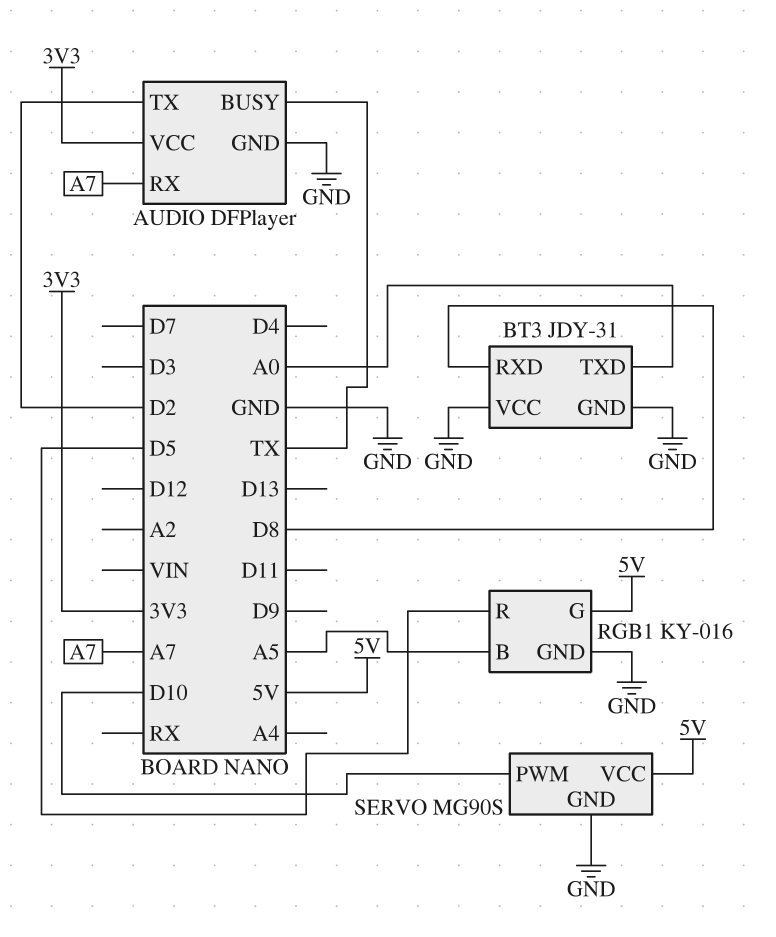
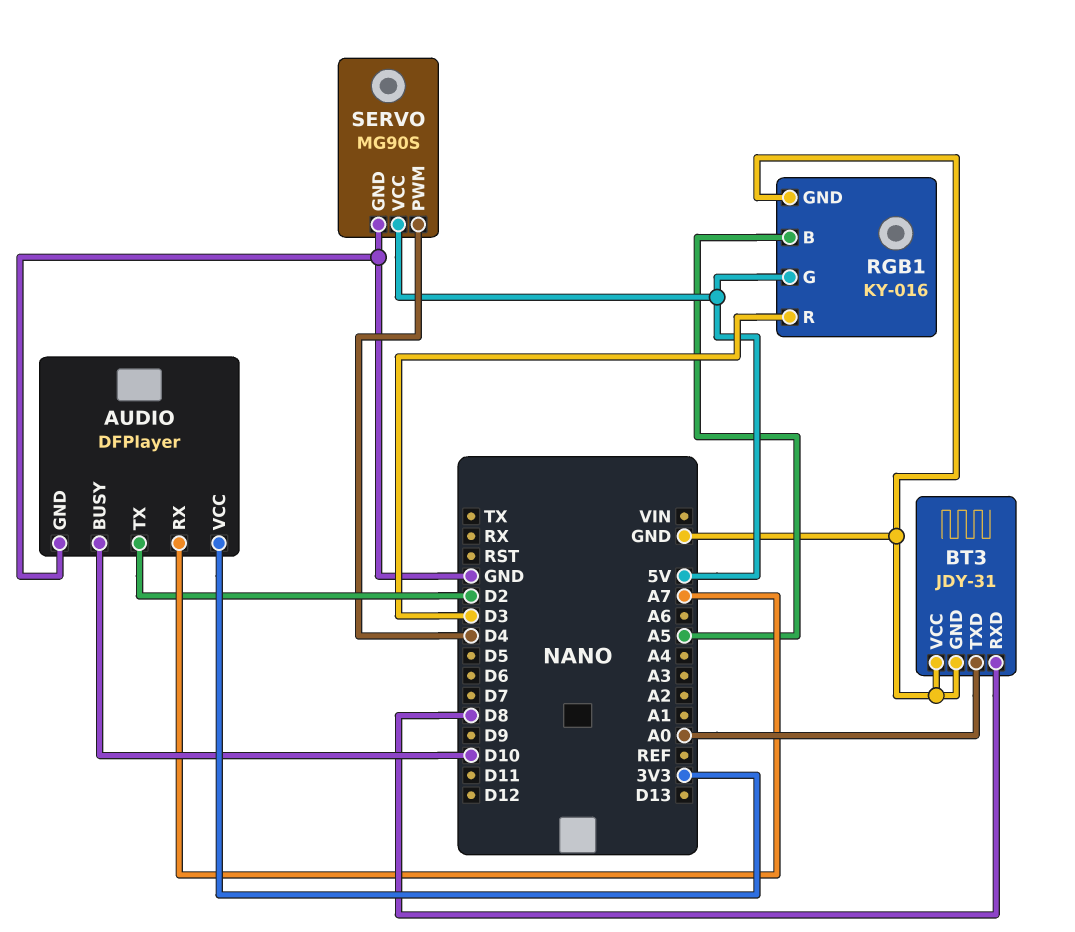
AUDIO pin BUSY: TX -> D10
RGB1 pin R: D5 -> D3
SERVO pin PWM: D10 -> D4

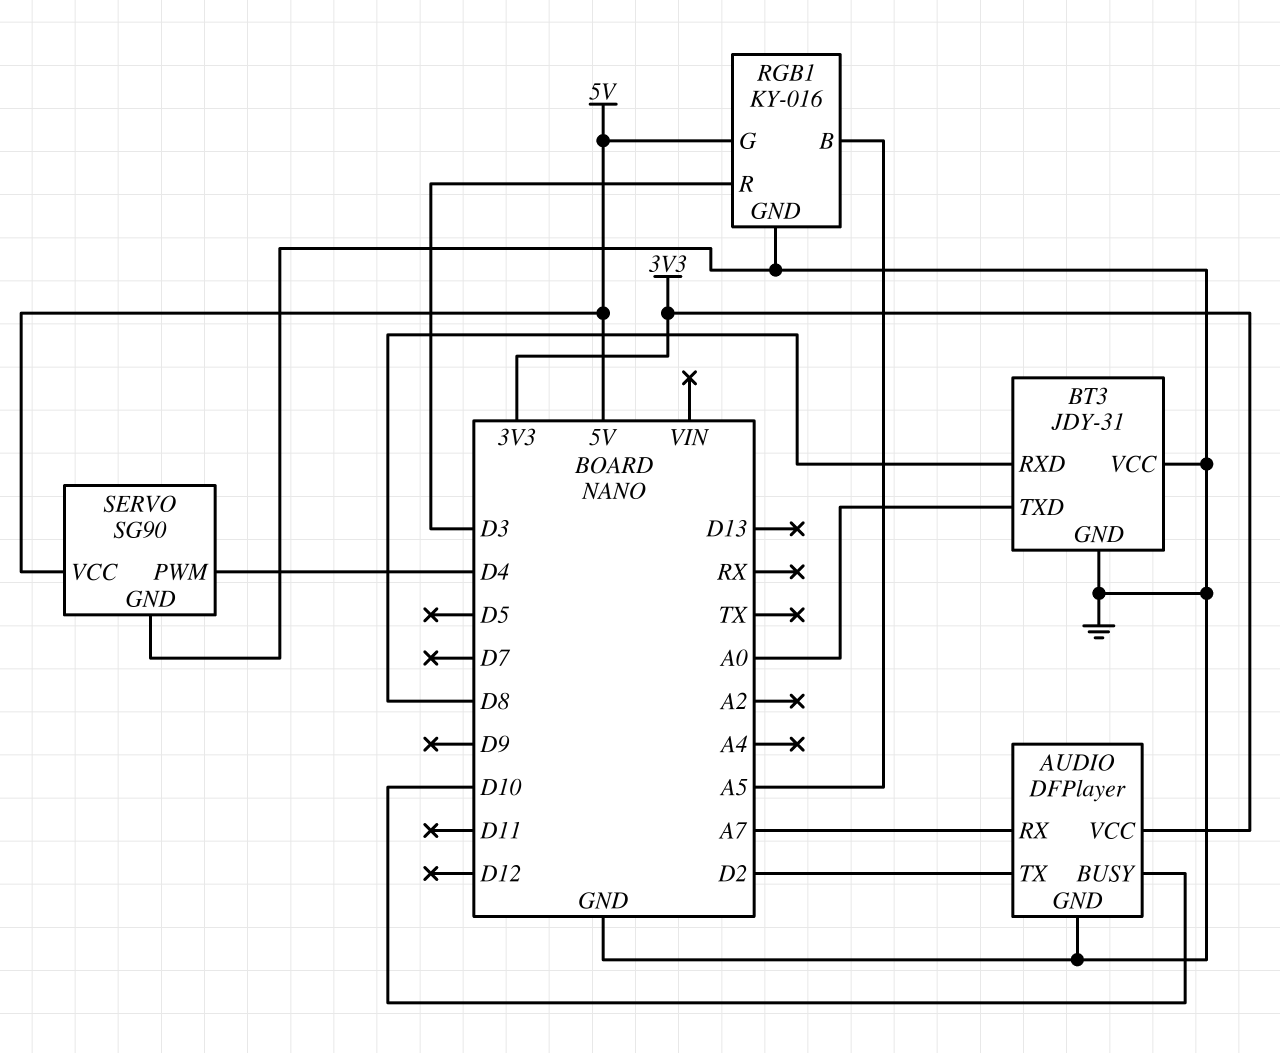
SERVO: MG90S -> SG90

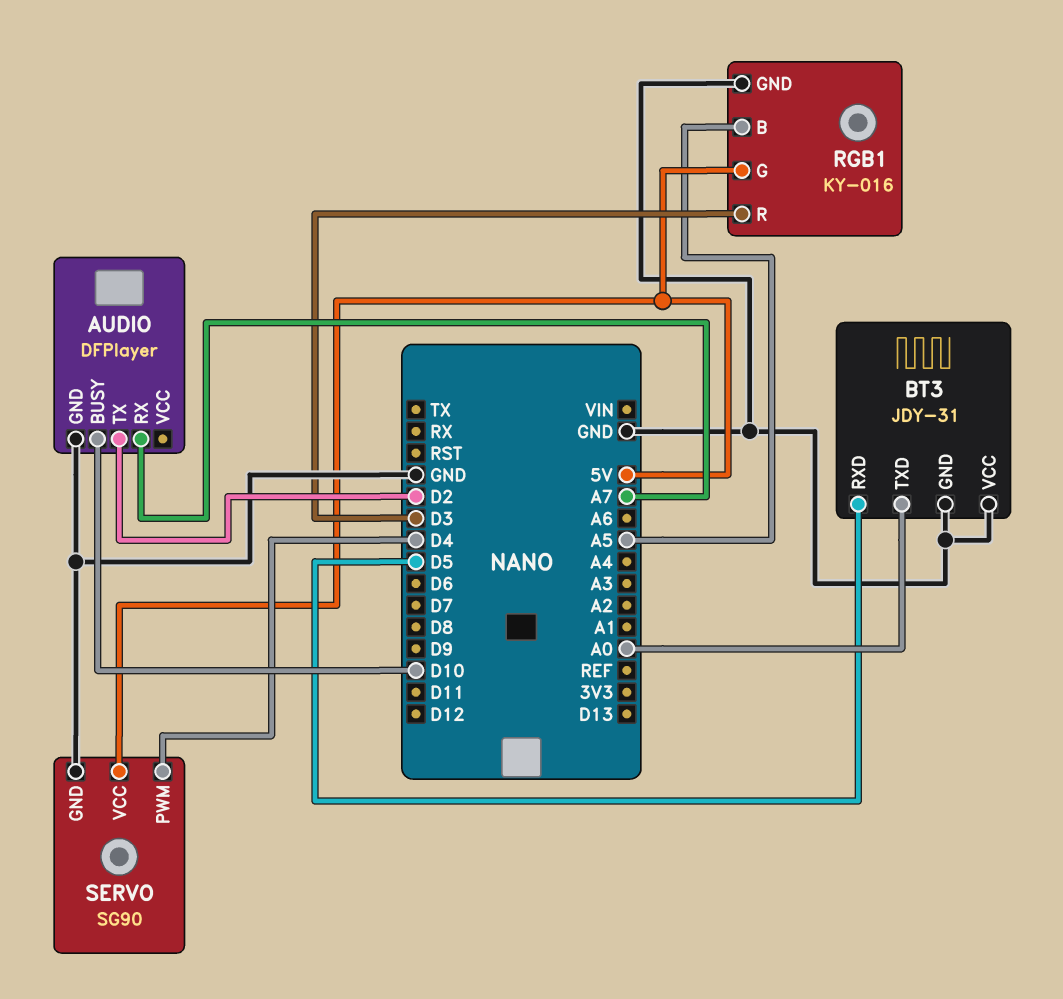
AUDIO pin VCC: 3V3 -> none
BT3 pin RXD: D8 -> D5

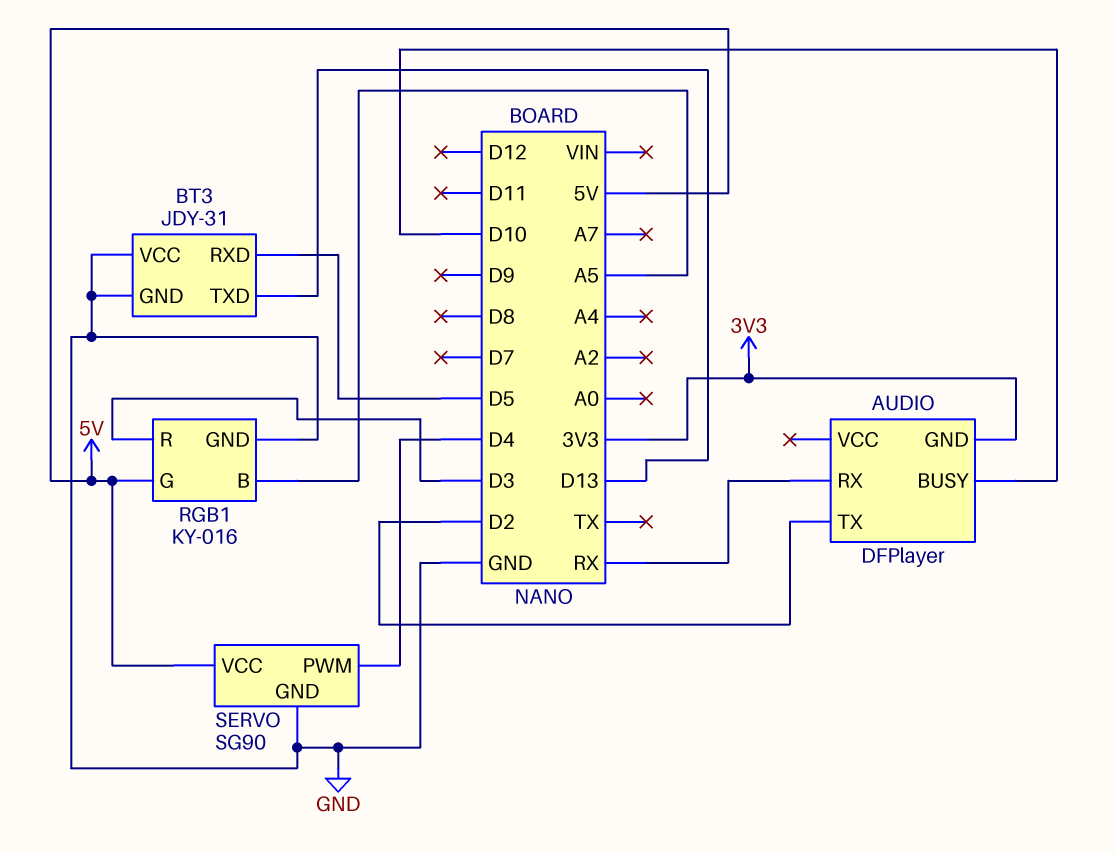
AUDIO pin GND: GND -> 3V3
AUDIO pin RX: A7 -> RX
BT3 pin TXD: A0 -> D13

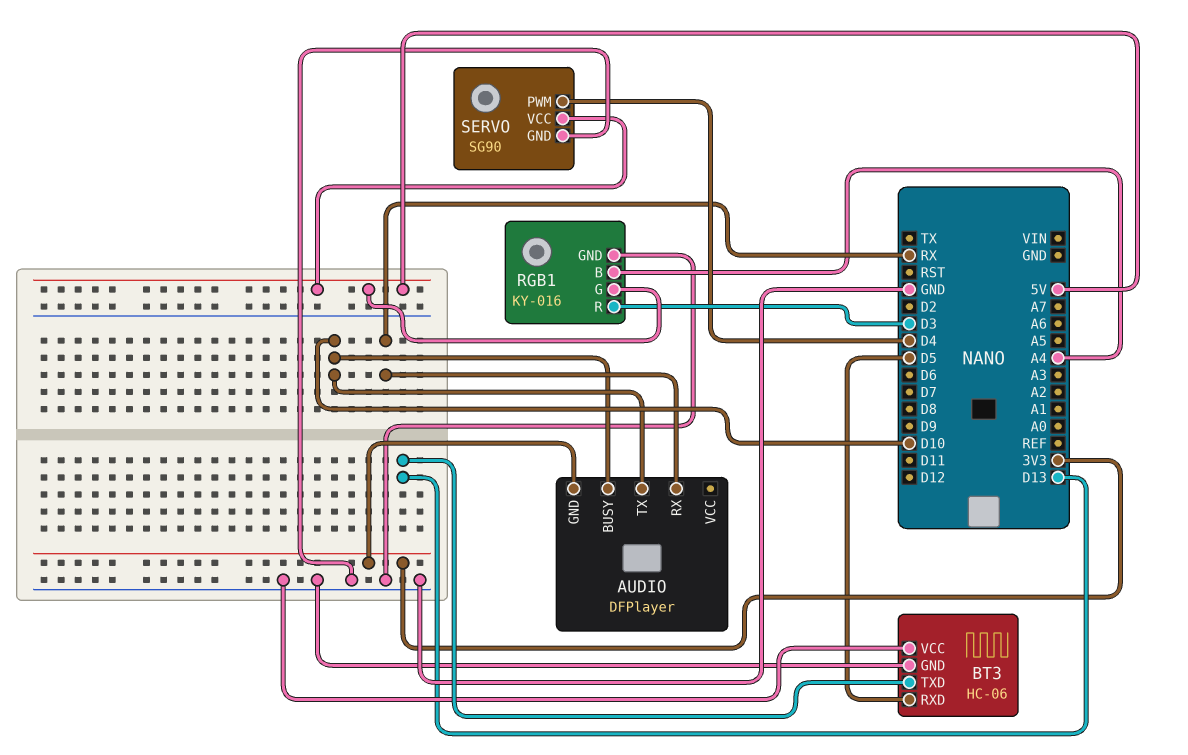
AUDIO pin TX: D2 -> D10
BT3: JDY-31 -> HC-06
RGB1 pin B: A5 -> A4

